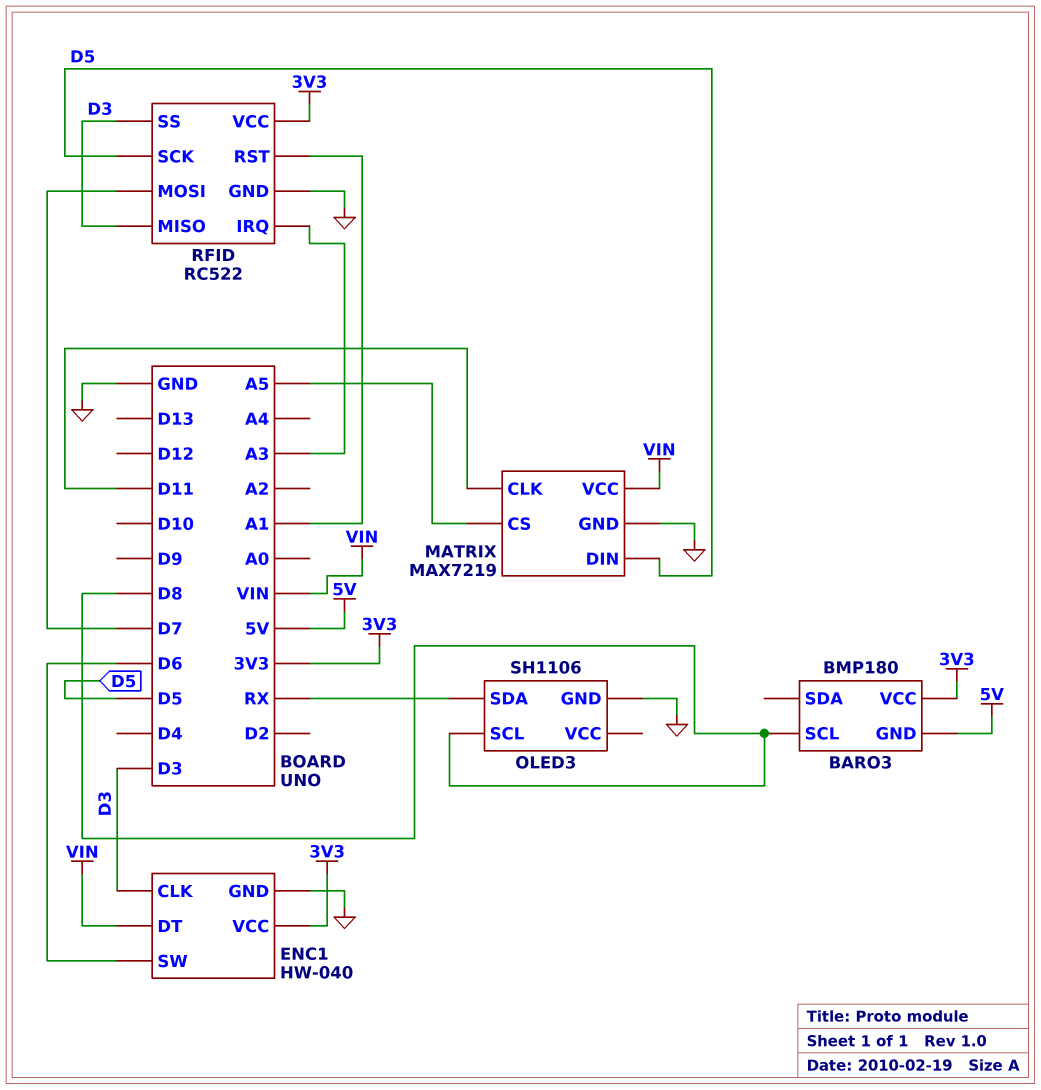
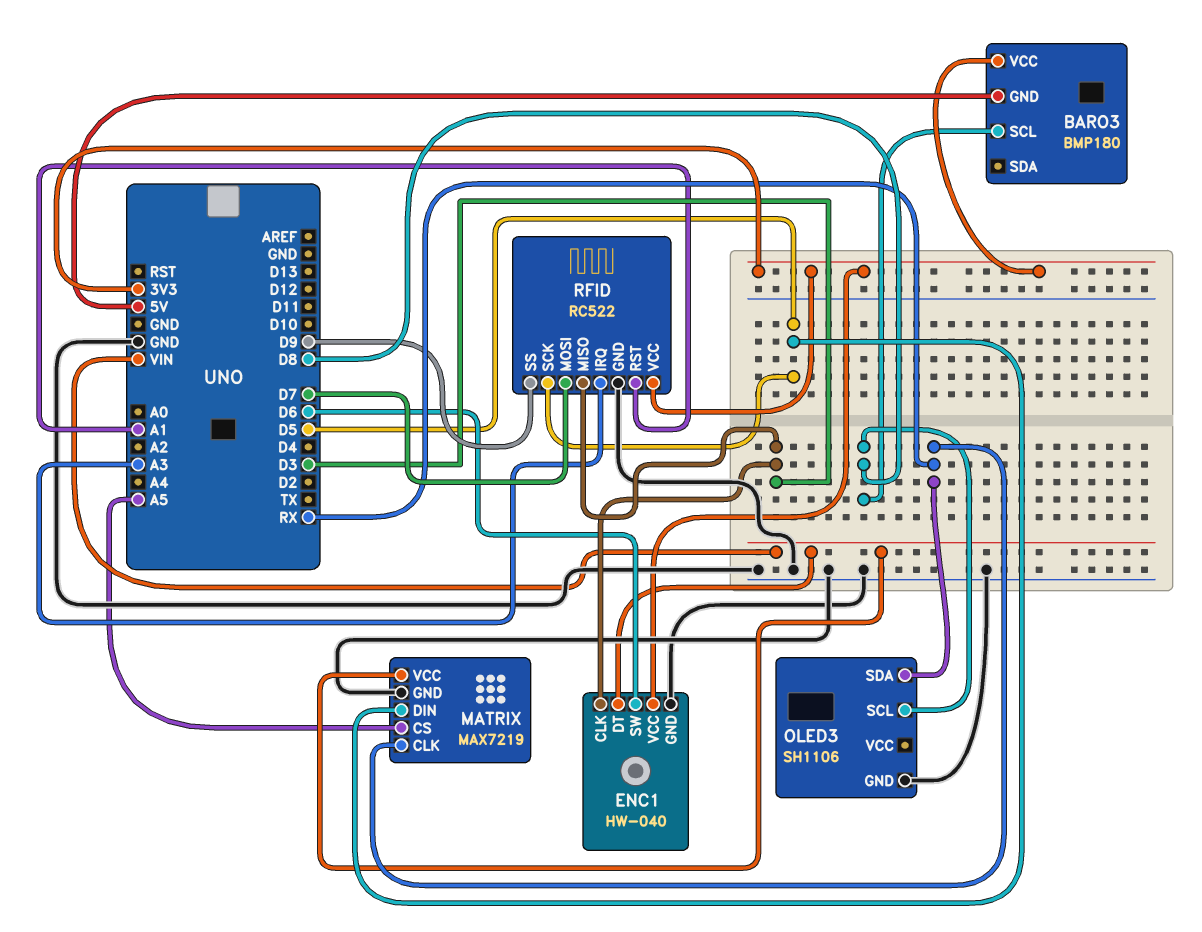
MATRIX pin CLK: D11 -> RX
RFID pin SS: D3 -> D9

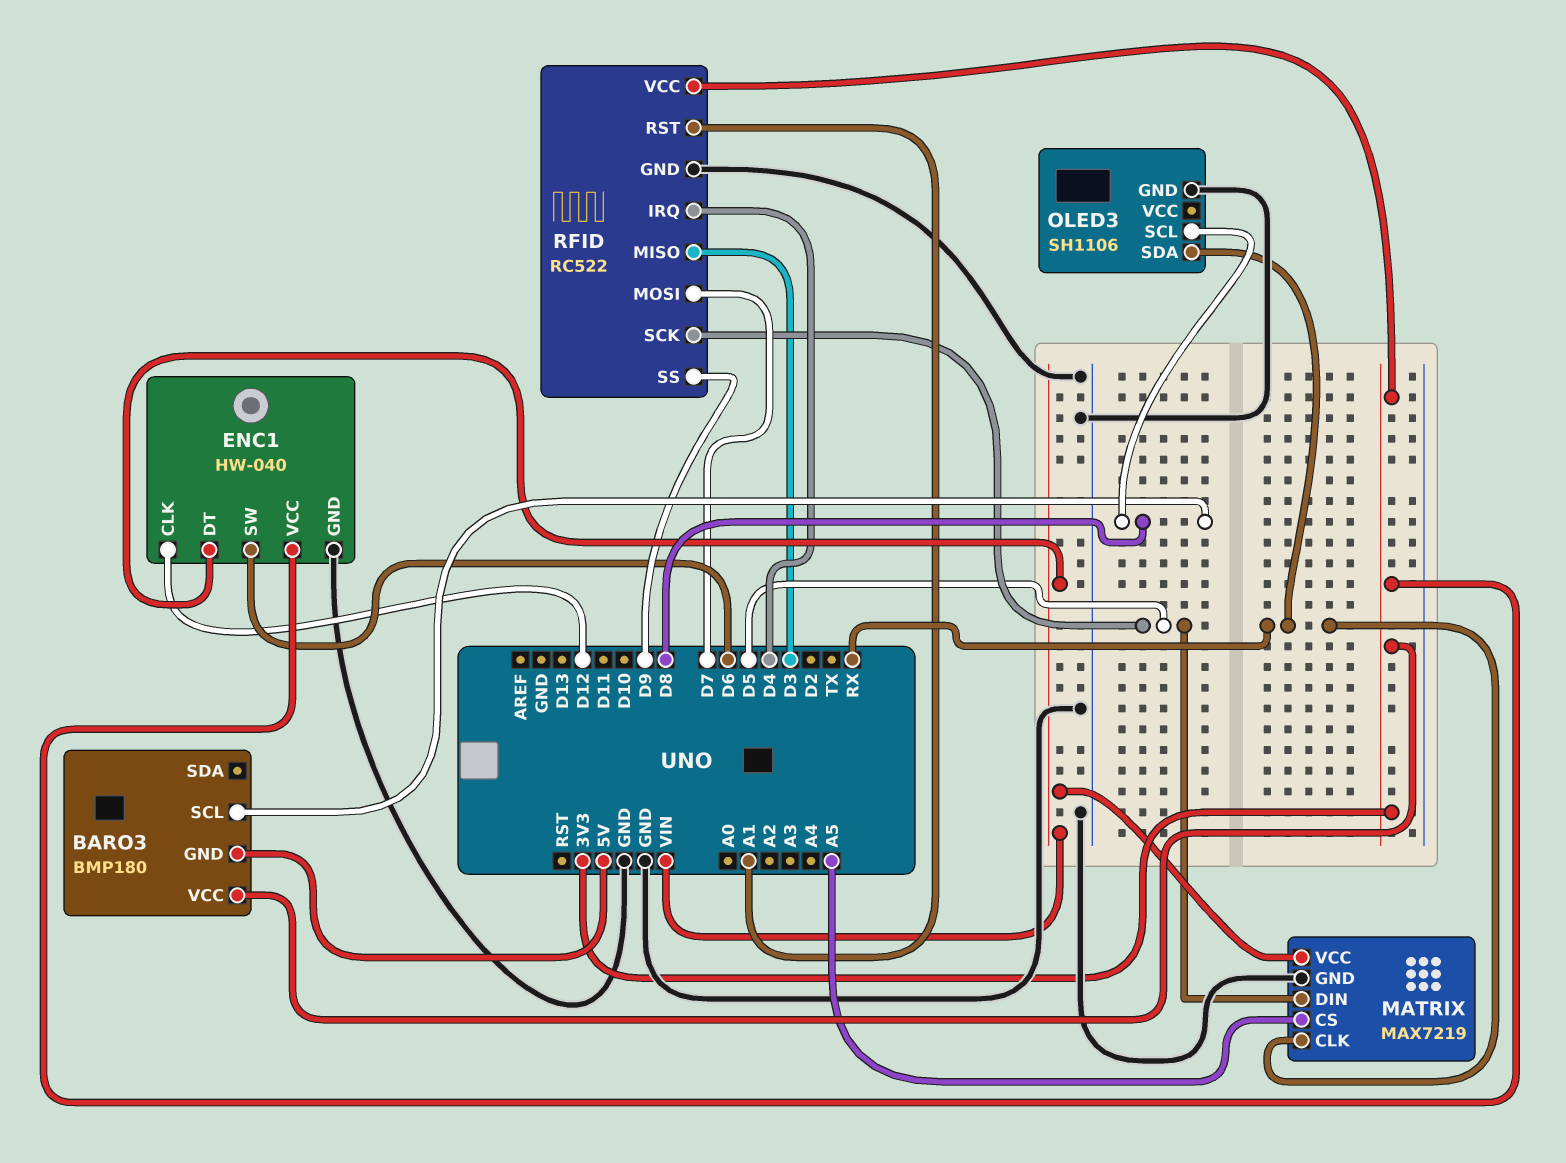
ENC1 pin CLK: D3 -> D12
RFID pin IRQ: A3 -> D4

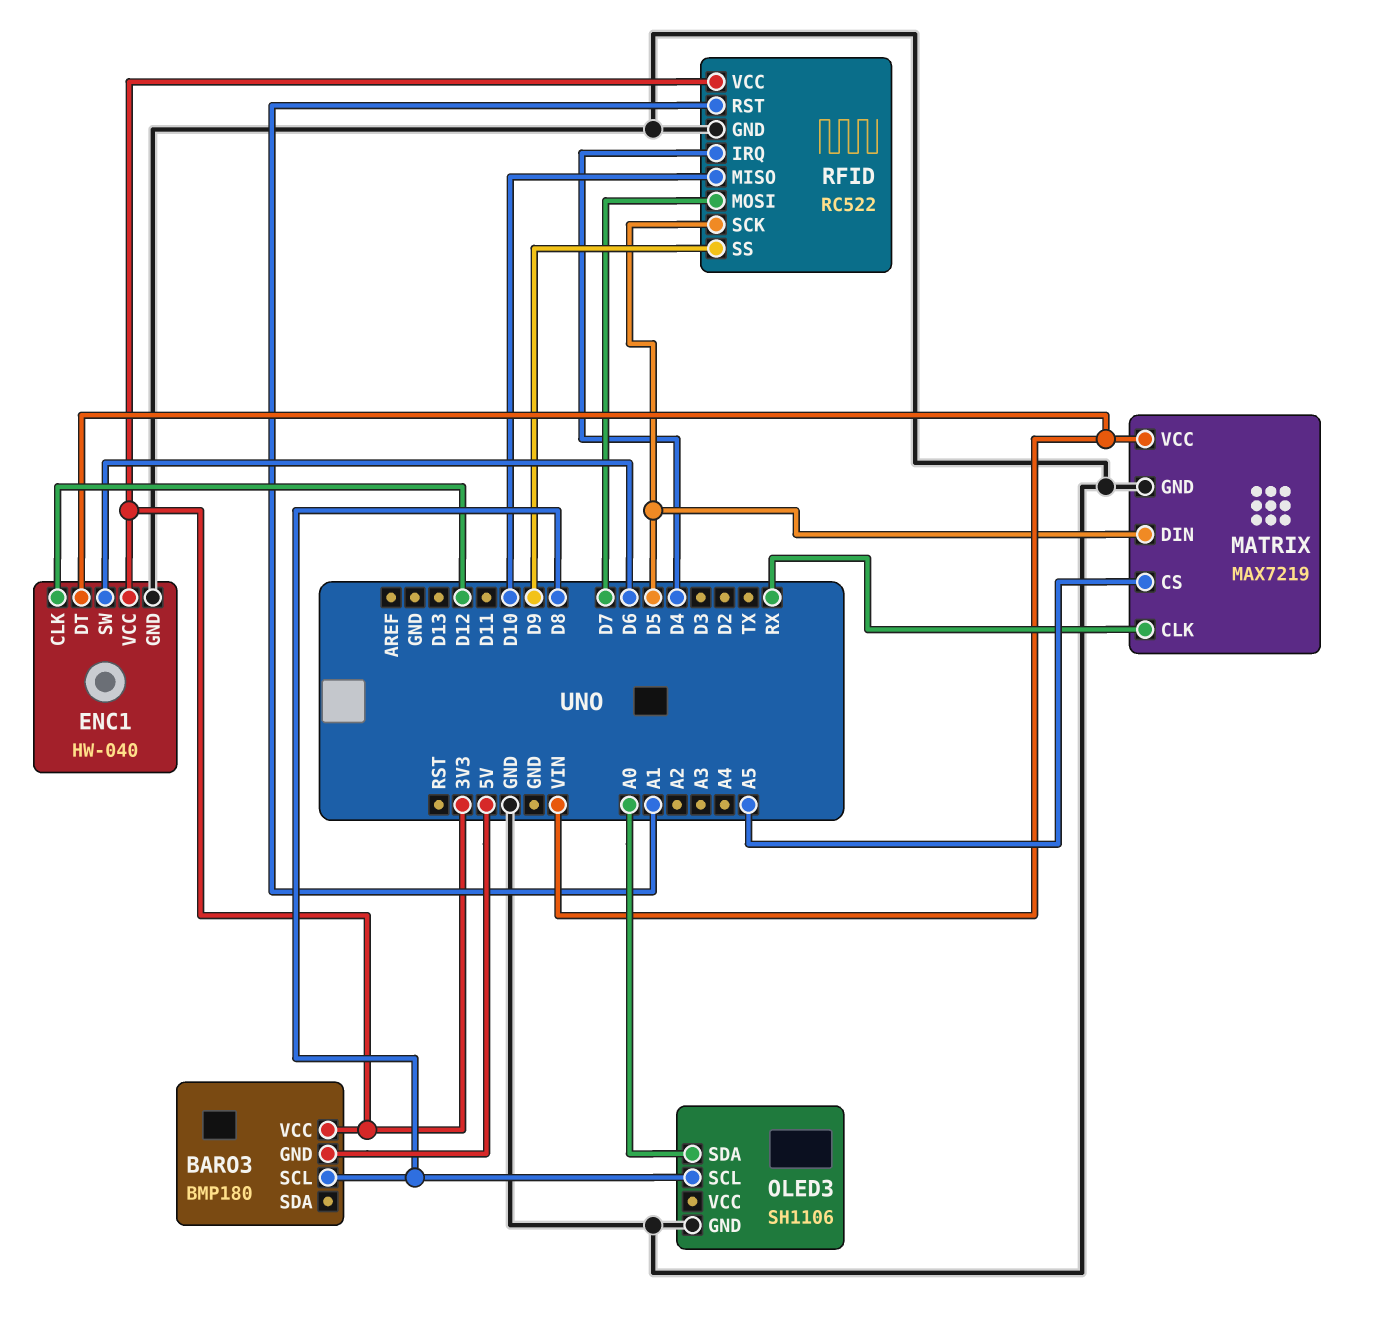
OLED3 pin SDA: RX -> A0
RFID pin MISO: D3 -> D10

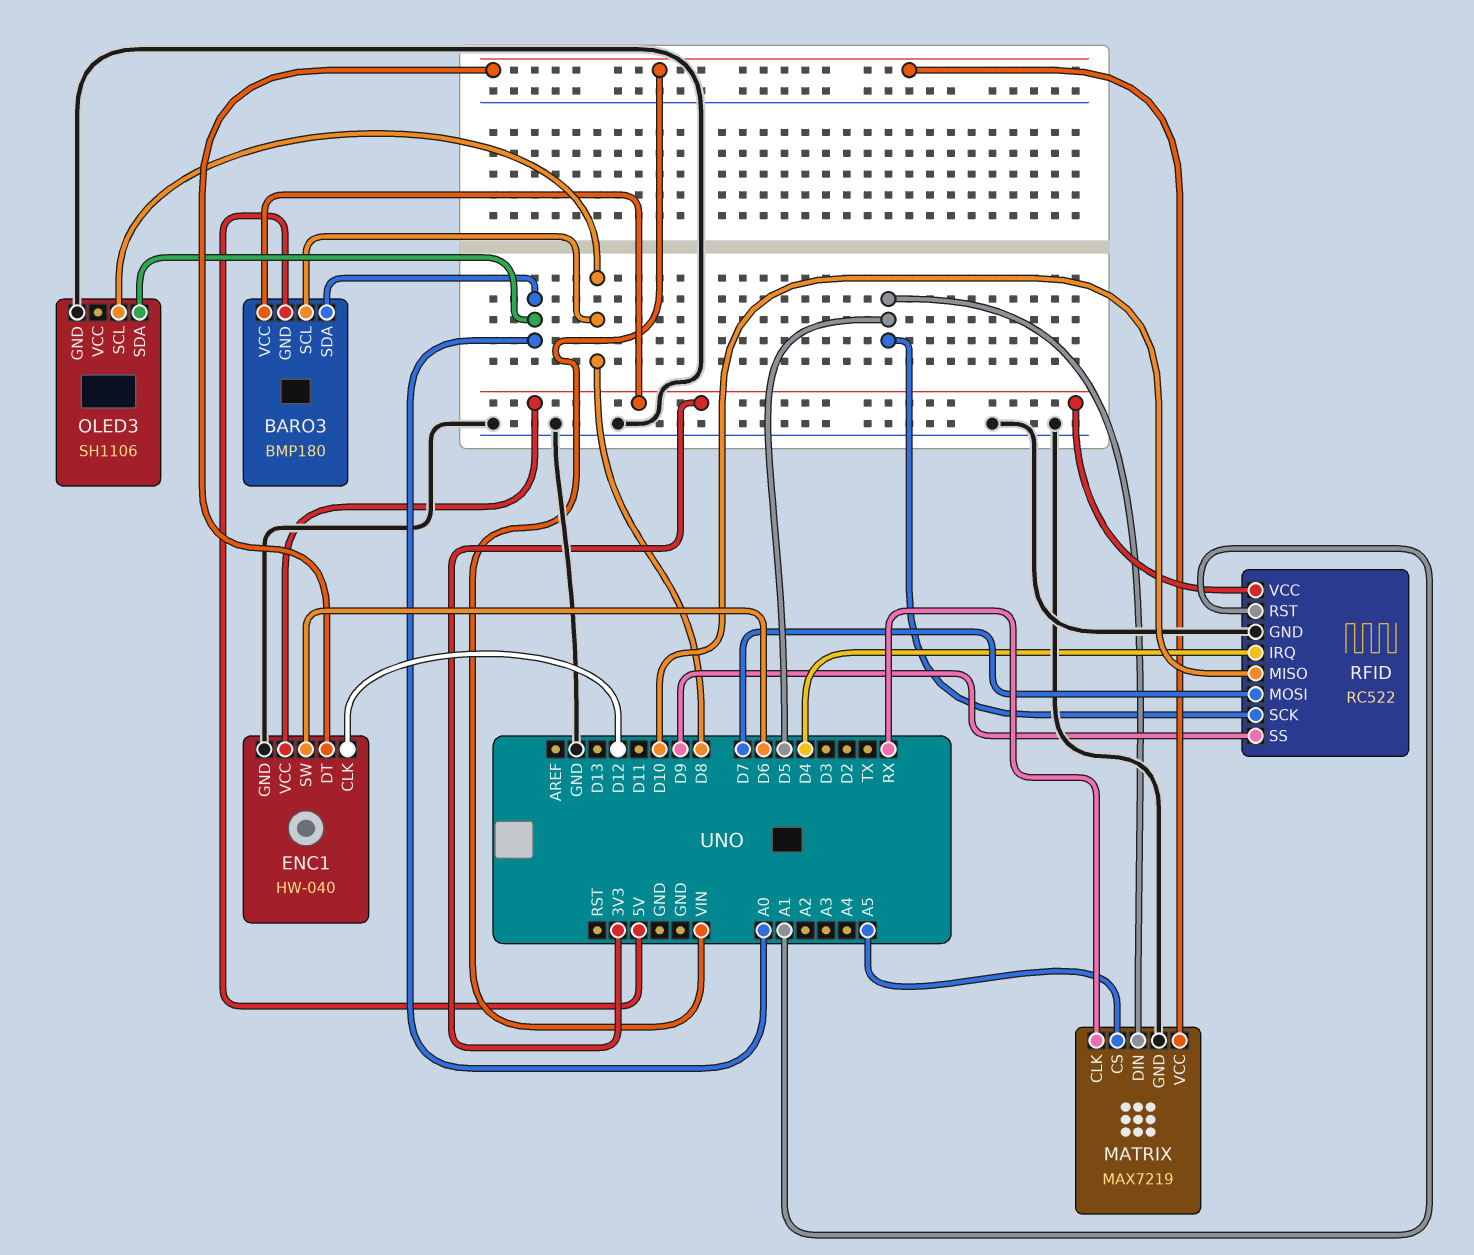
BARO3 pin SDA: none -> A0

